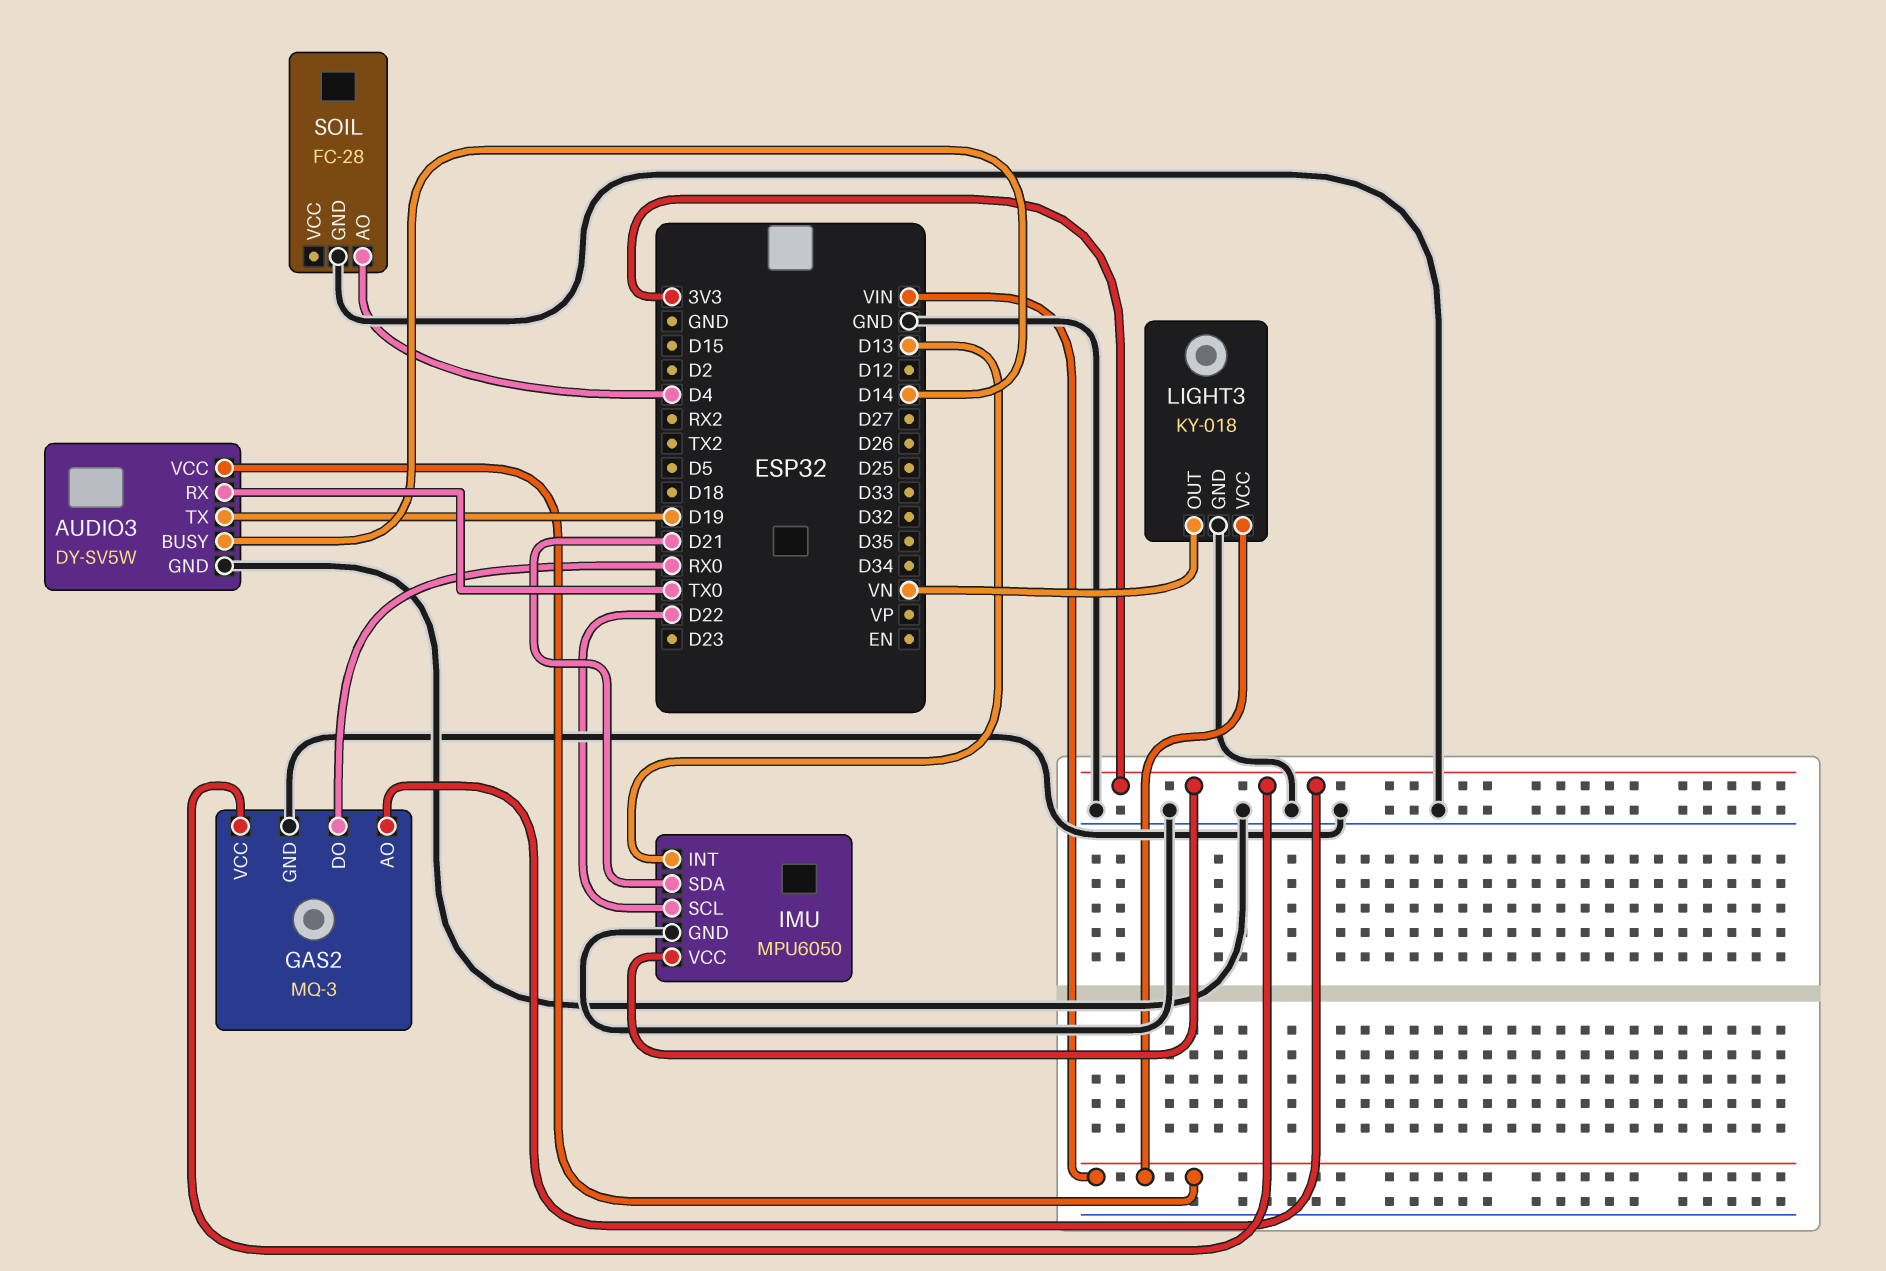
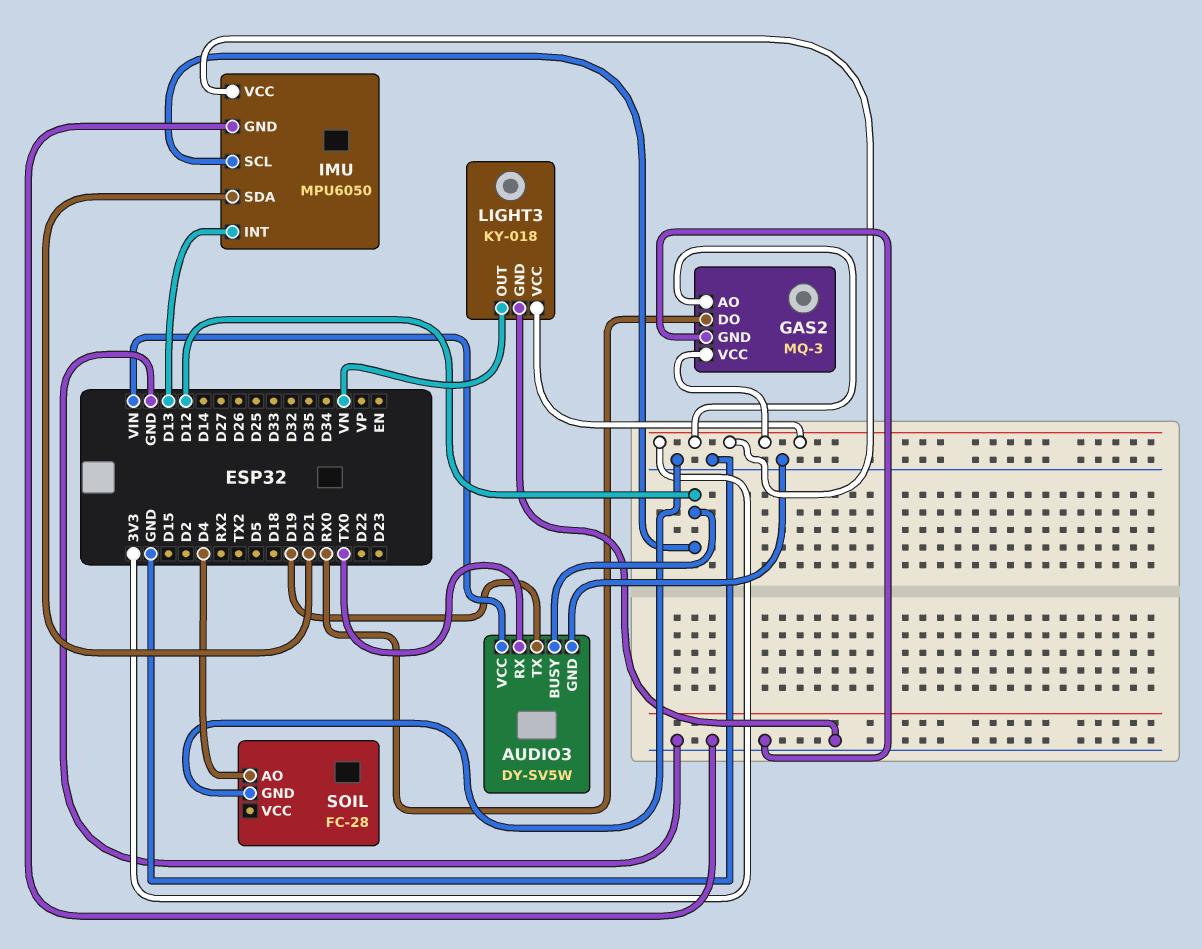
AUDIO3 pin BUSY: D14 -> D12
IMU pin SCL: D22 -> D12
LIGHT3 pin VCC: VIN -> 3V3

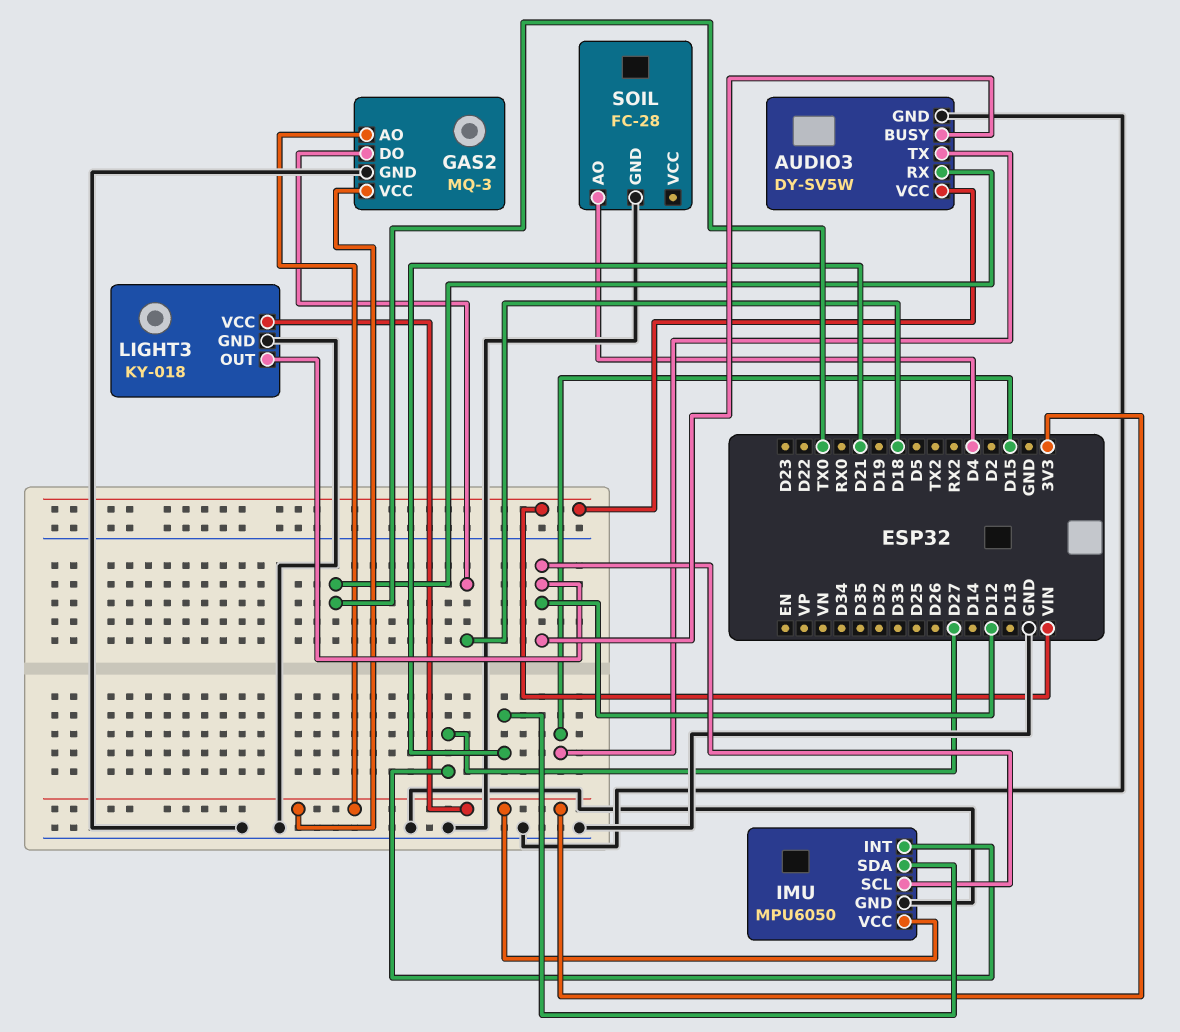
AUDIO3 pin TX: D19 -> D15
GAS2 pin DO: RX0 -> D18
IMU pin INT: D13 -> D27
LIGHT3 pin OUT: VN -> D12

